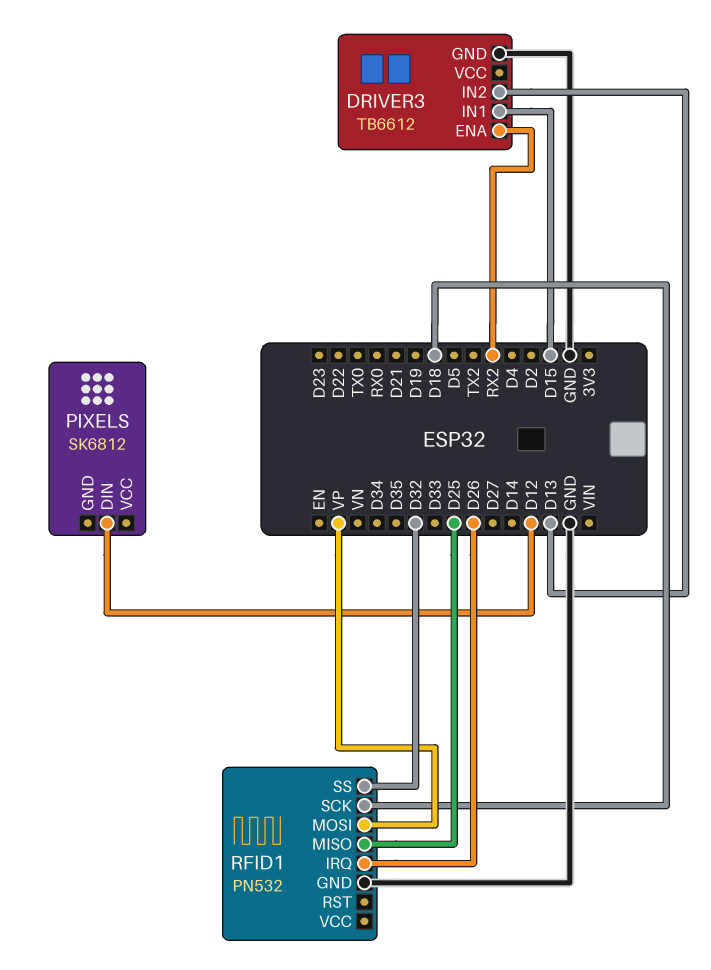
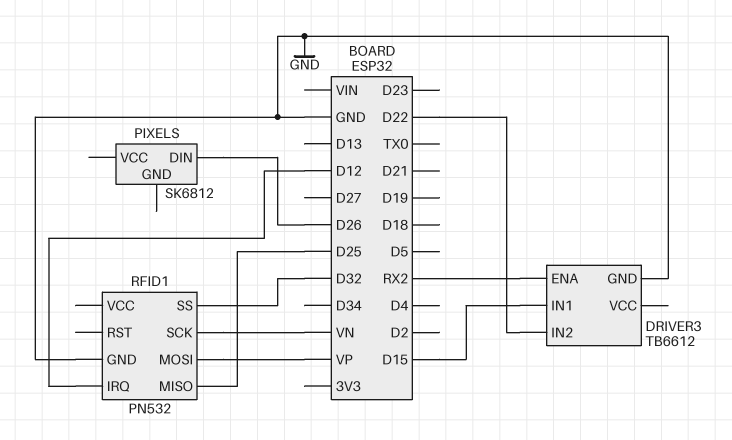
DRIVER3 pin IN2: D13 -> D22
PIXELS pin DIN: D12 -> D26
RFID1 pin IRQ: D26 -> D12
RFID1 pin SCK: D18 -> VN

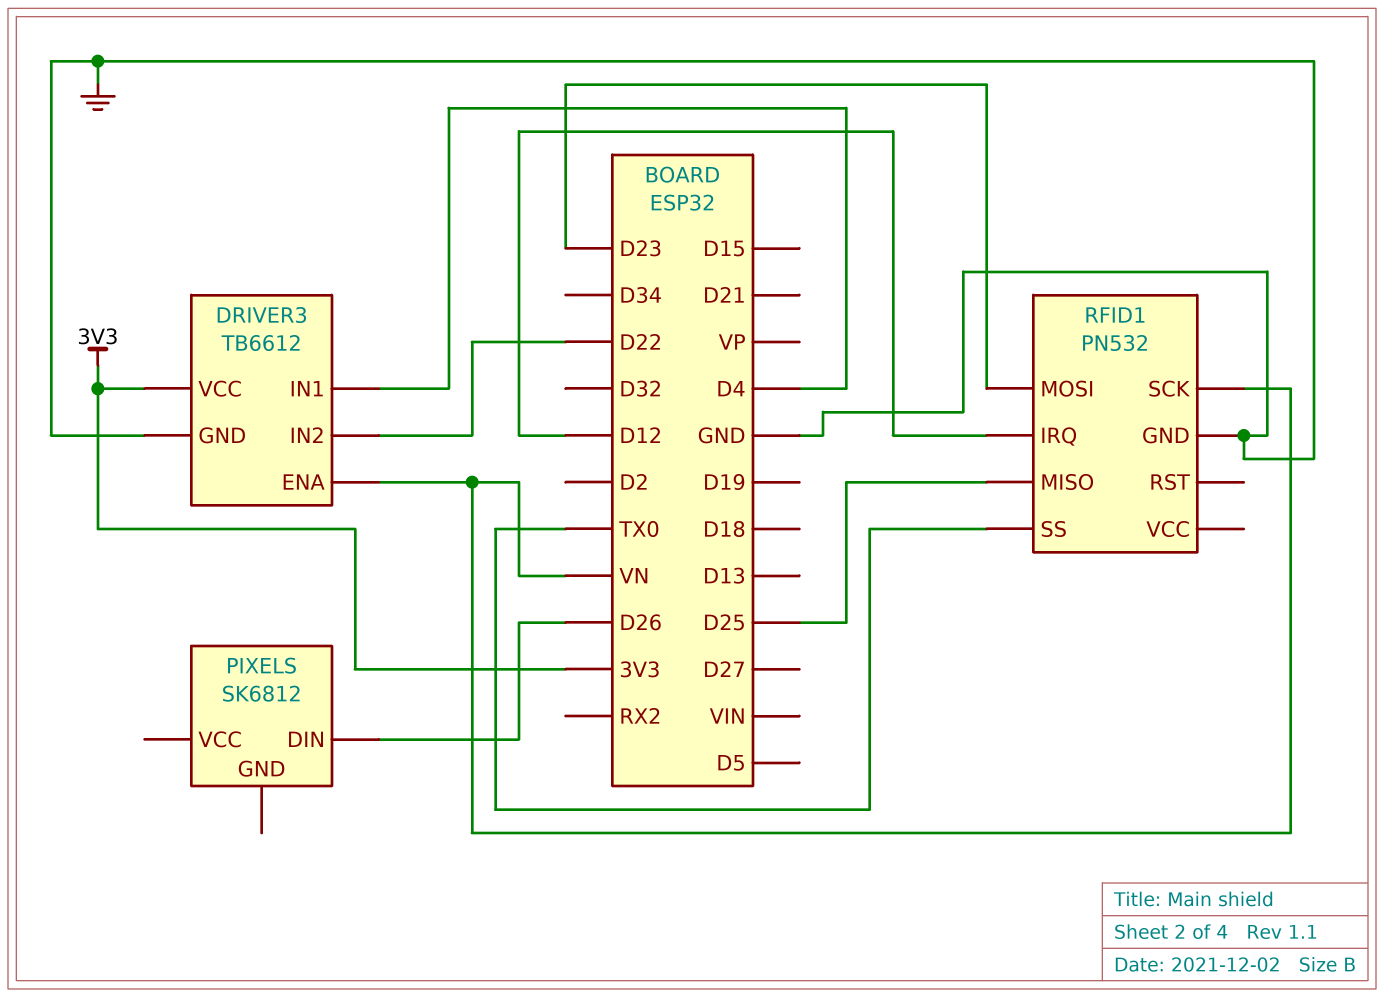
DRIVER3 pin ENA: RX2 -> VN
DRIVER3 pin IN1: D15 -> D4
DRIVER3 pin VCC: none -> 3V3
RFID1 pin MOSI: VP -> D23
RFID1 pin SS: D32 -> TX0

